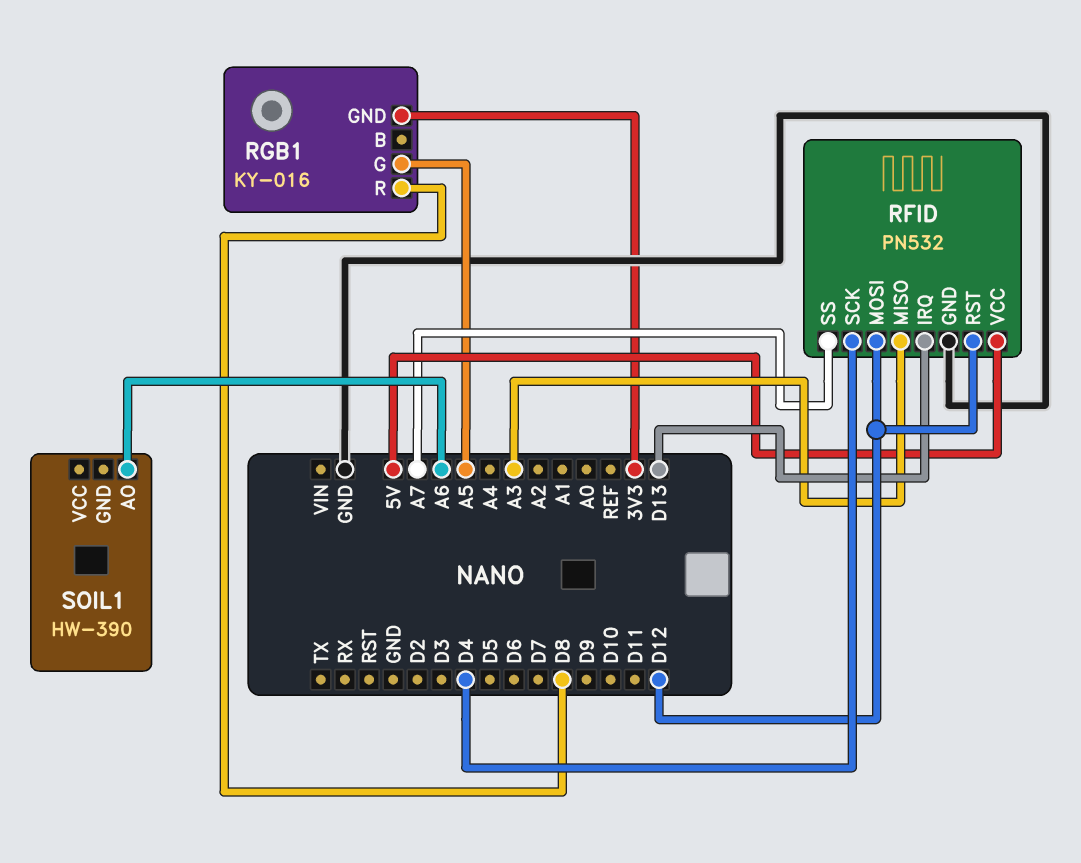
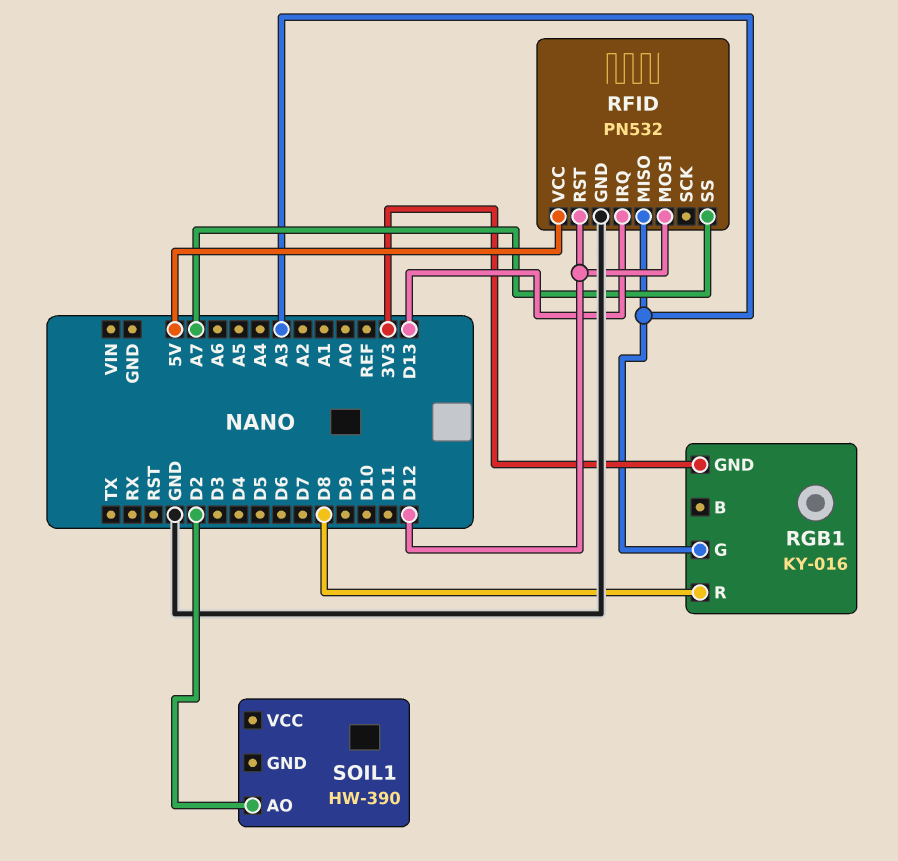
RFID pin SCK: D4 -> none
RGB1 pin G: A5 -> A3
SOIL1 pin AO: A6 -> D2

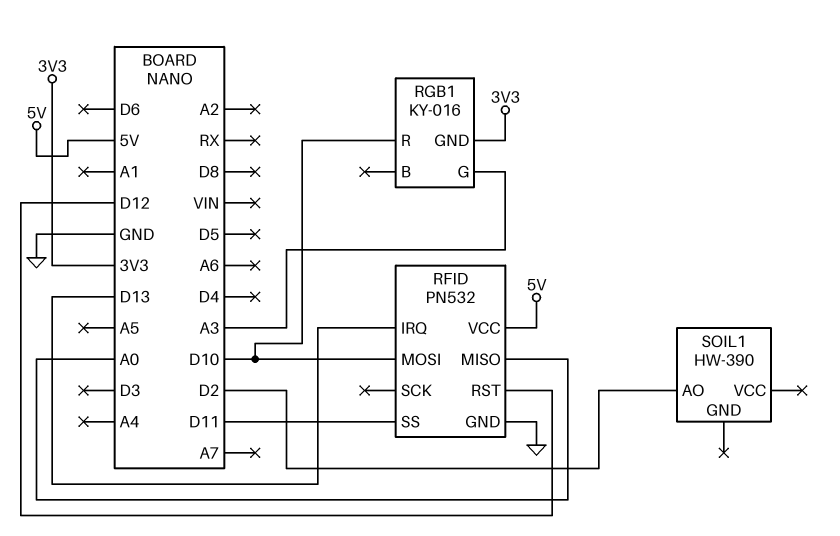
RFID pin MISO: A3 -> A0
RFID pin MOSI: D12 -> D10
RFID pin SS: A7 -> D11
RGB1 pin R: D8 -> D10

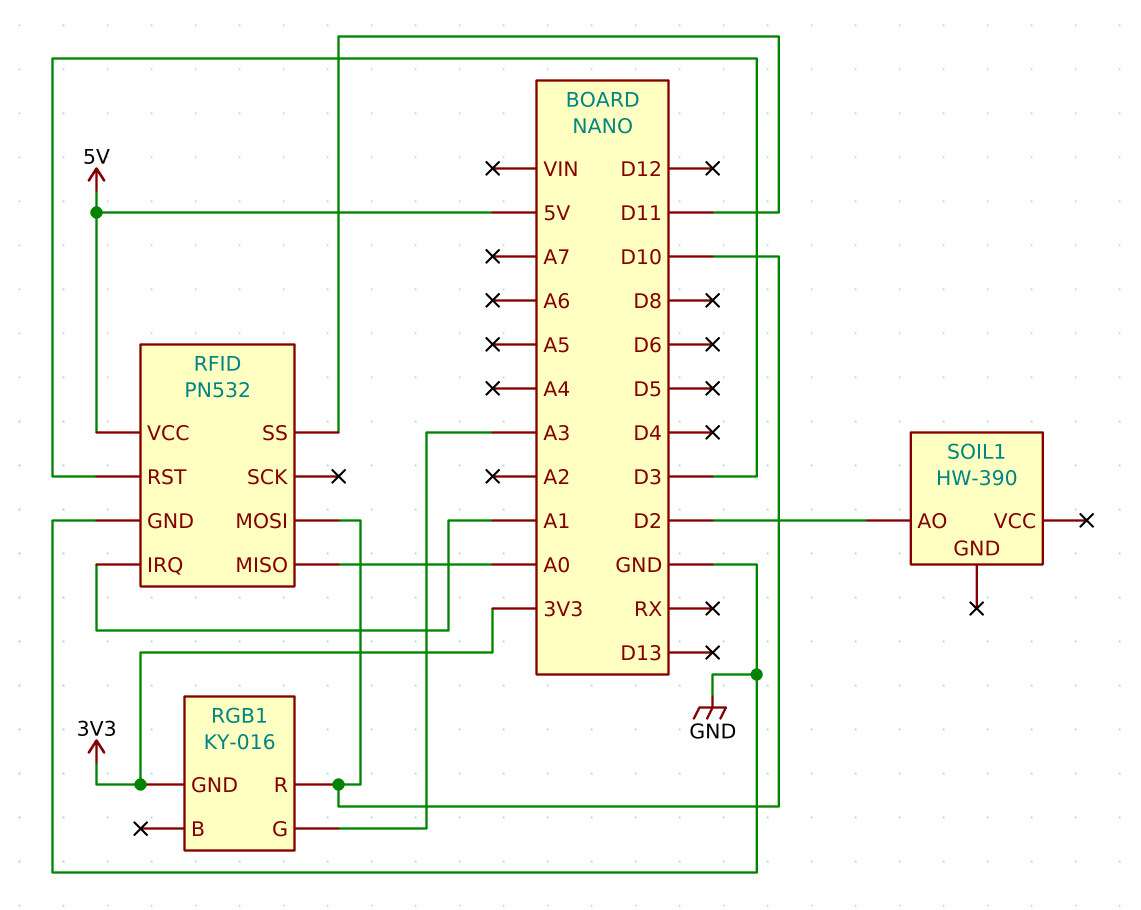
RFID pin IRQ: D13 -> A1
RFID pin RST: D12 -> D3

